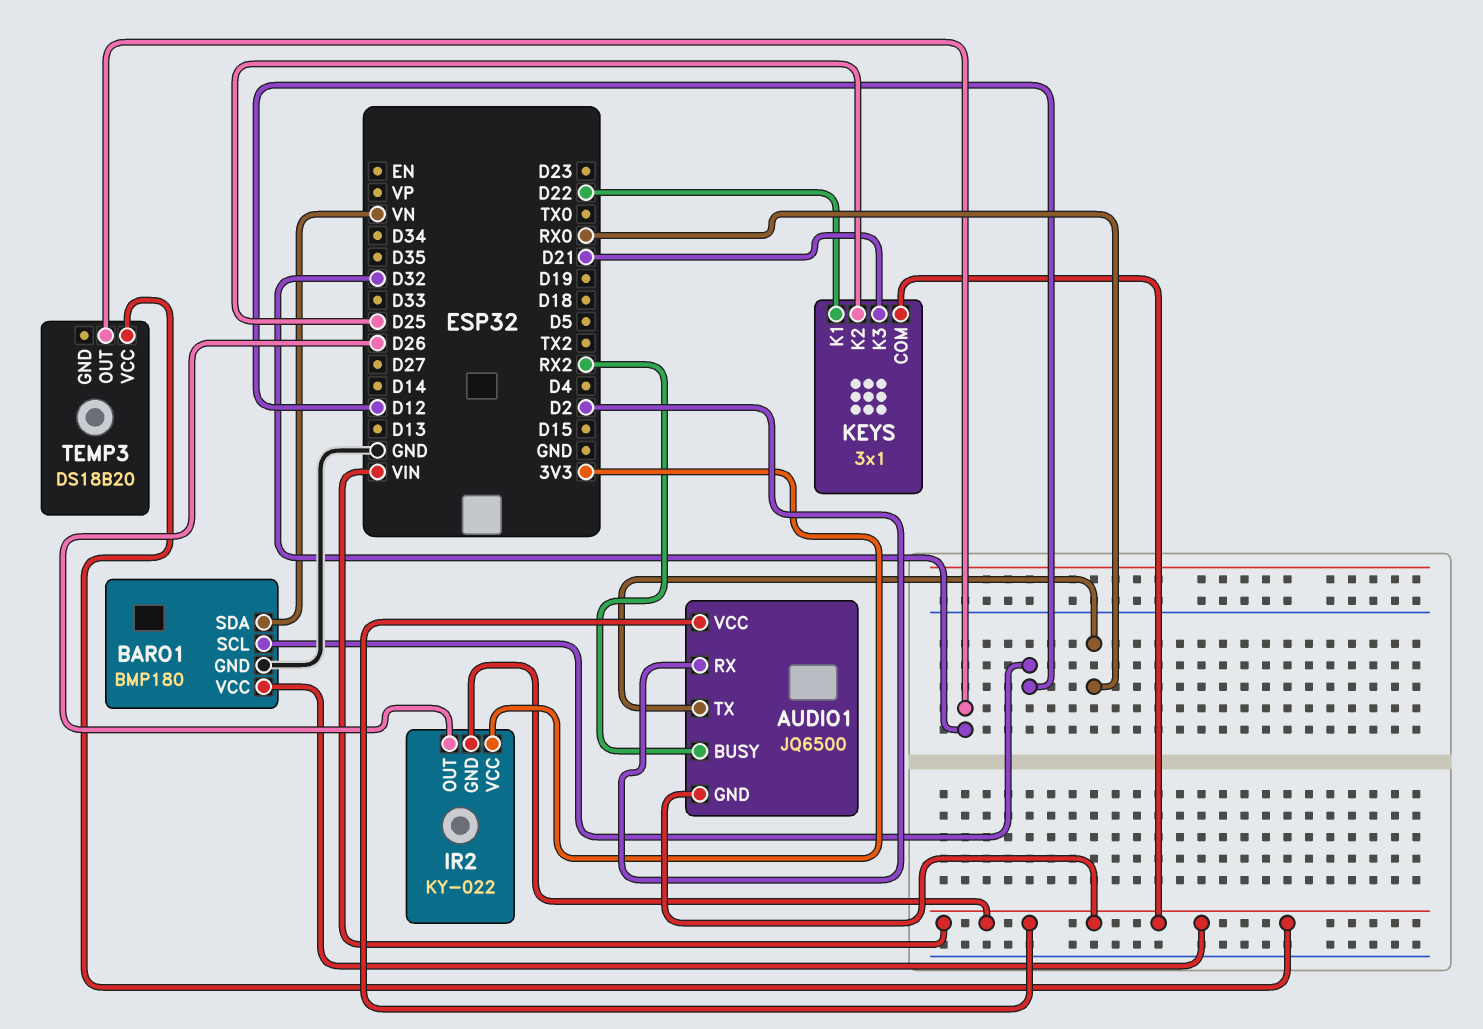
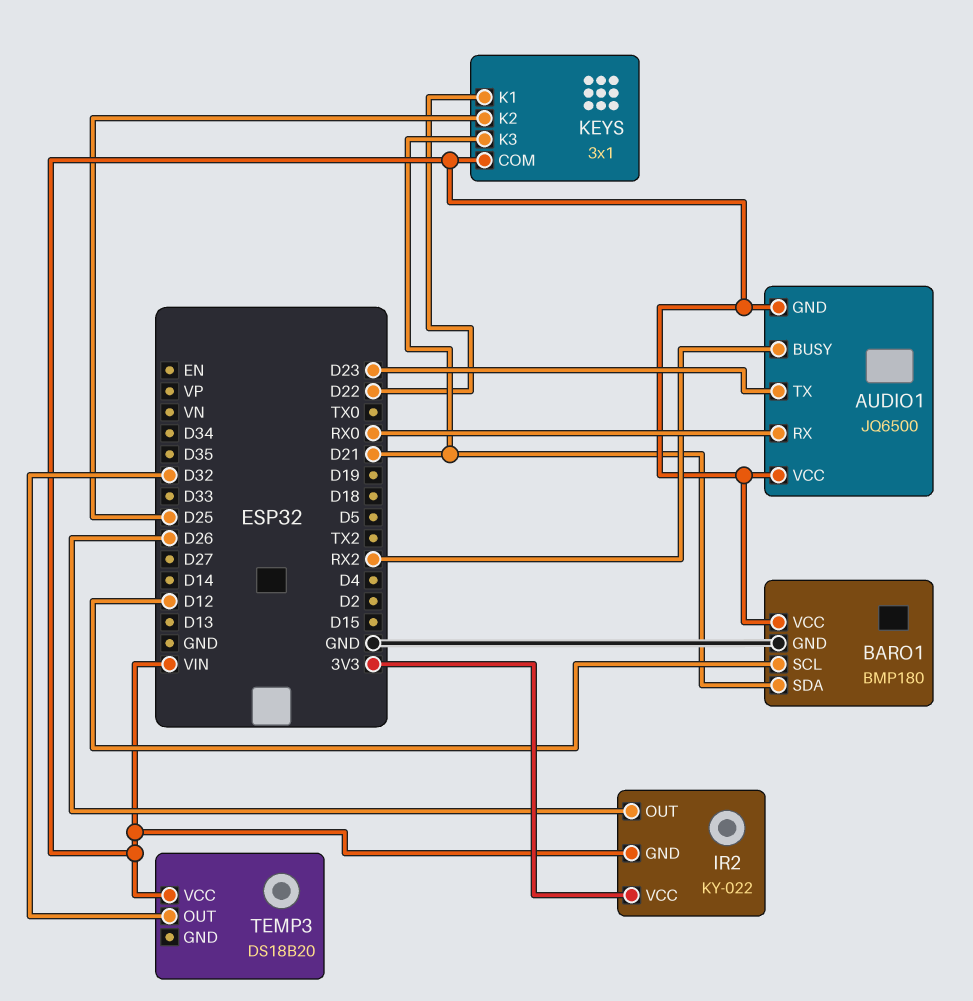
AUDIO1 pin RX: D2 -> RX0
AUDIO1 pin TX: RX0 -> D23
BARO1 pin SDA: VN -> D21

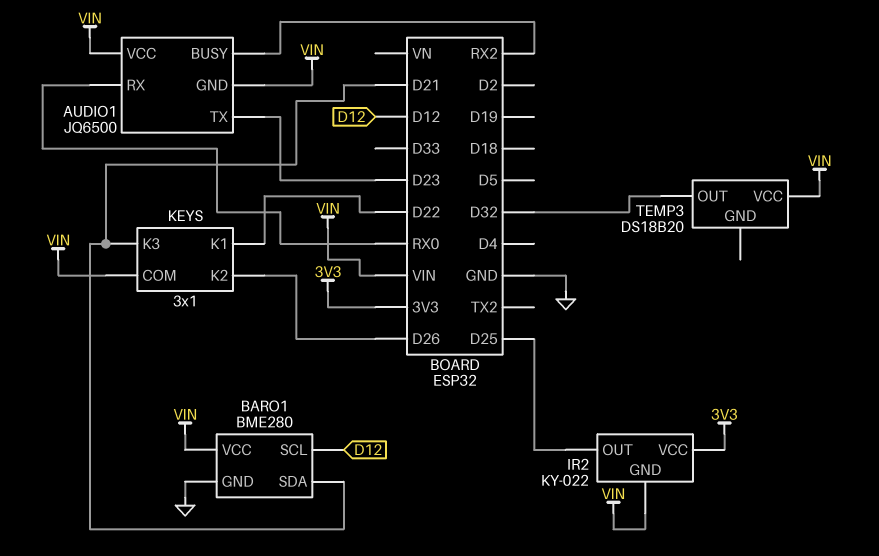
BARO1: BMP180 -> BME280
IR2 pin OUT: D26 -> D25
KEYS pin K2: D25 -> D26

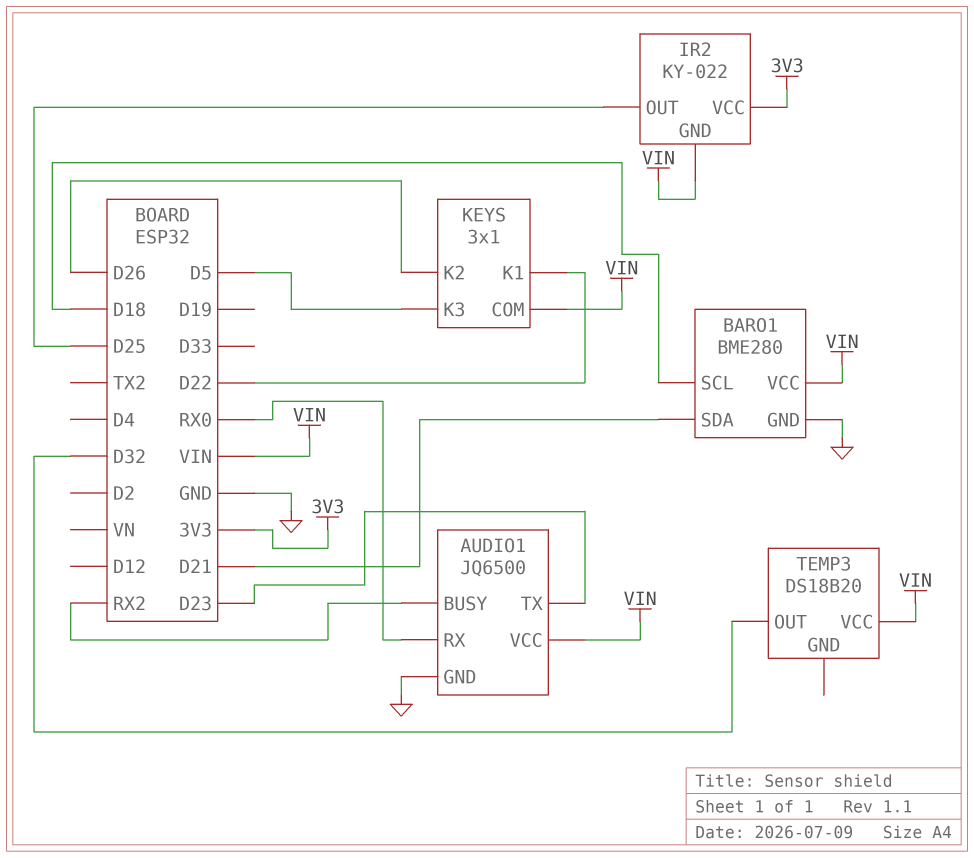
AUDIO1 pin GND: VIN -> GND
BARO1 pin SCL: D12 -> D18
KEYS pin K3: D21 -> D5

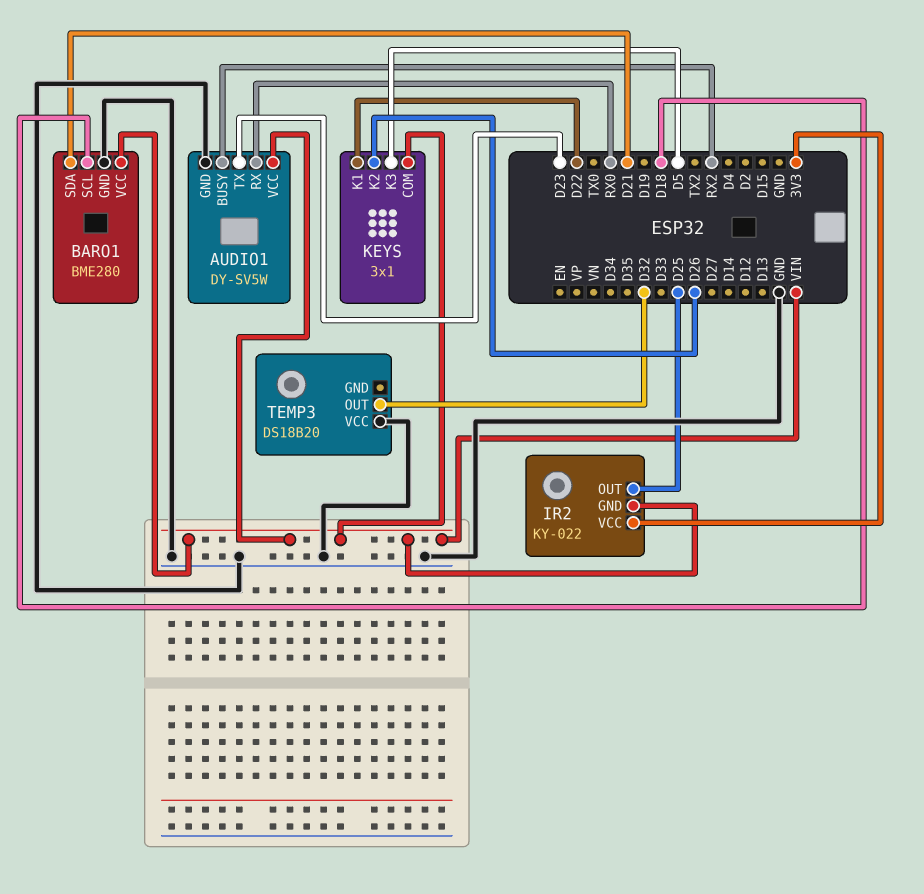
AUDIO1: JQ6500 -> DY-SV5W
TEMP3 pin VCC: VIN -> GND

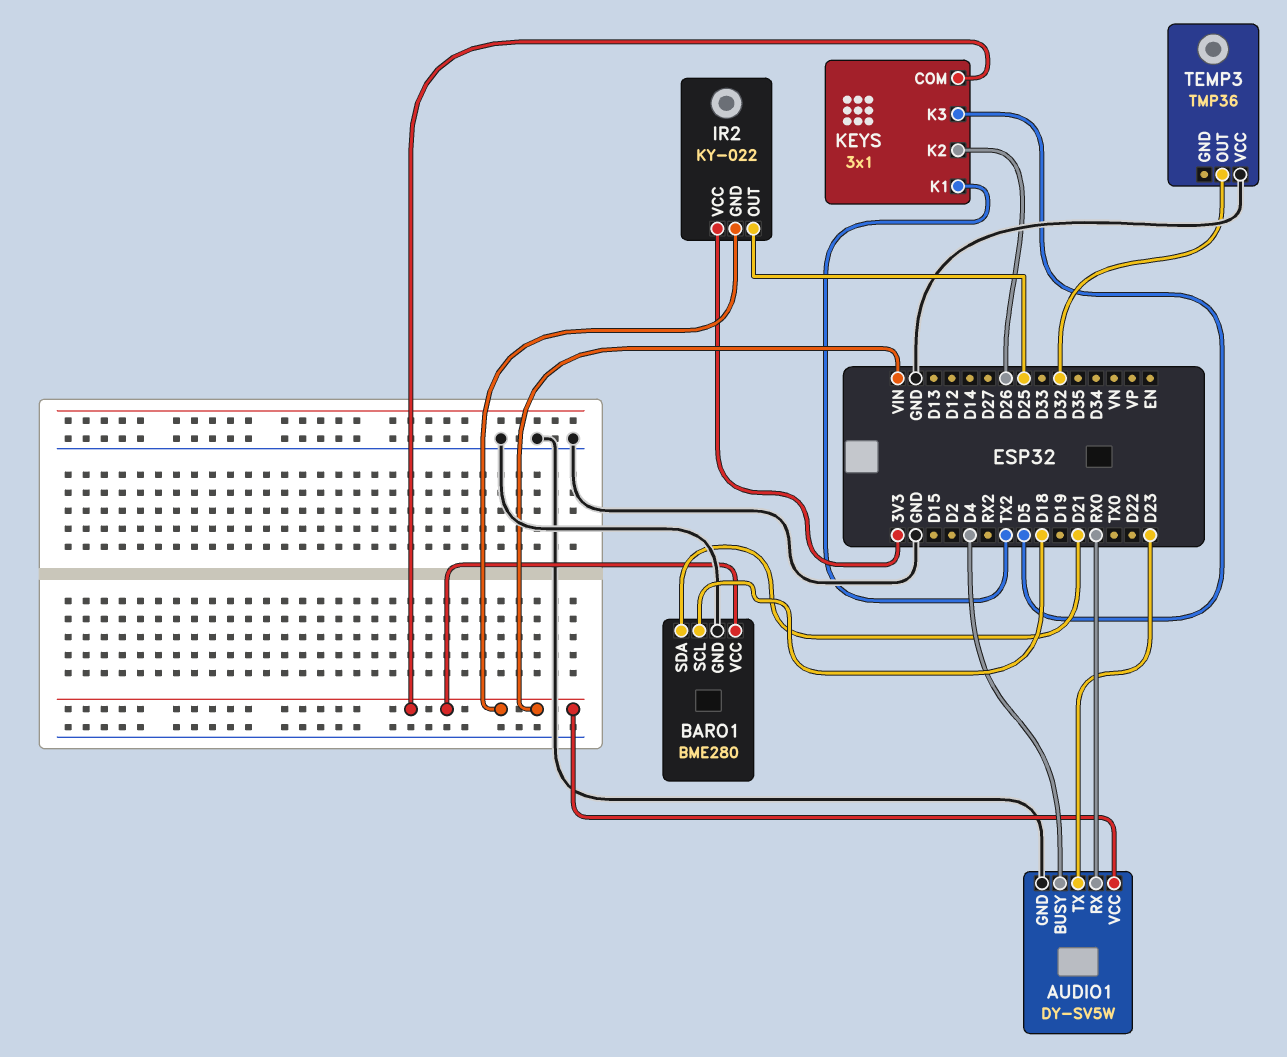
AUDIO1 pin BUSY: RX2 -> D4
KEYS pin K1: D22 -> TX2
TEMP3: DS18B20 -> TMP36

